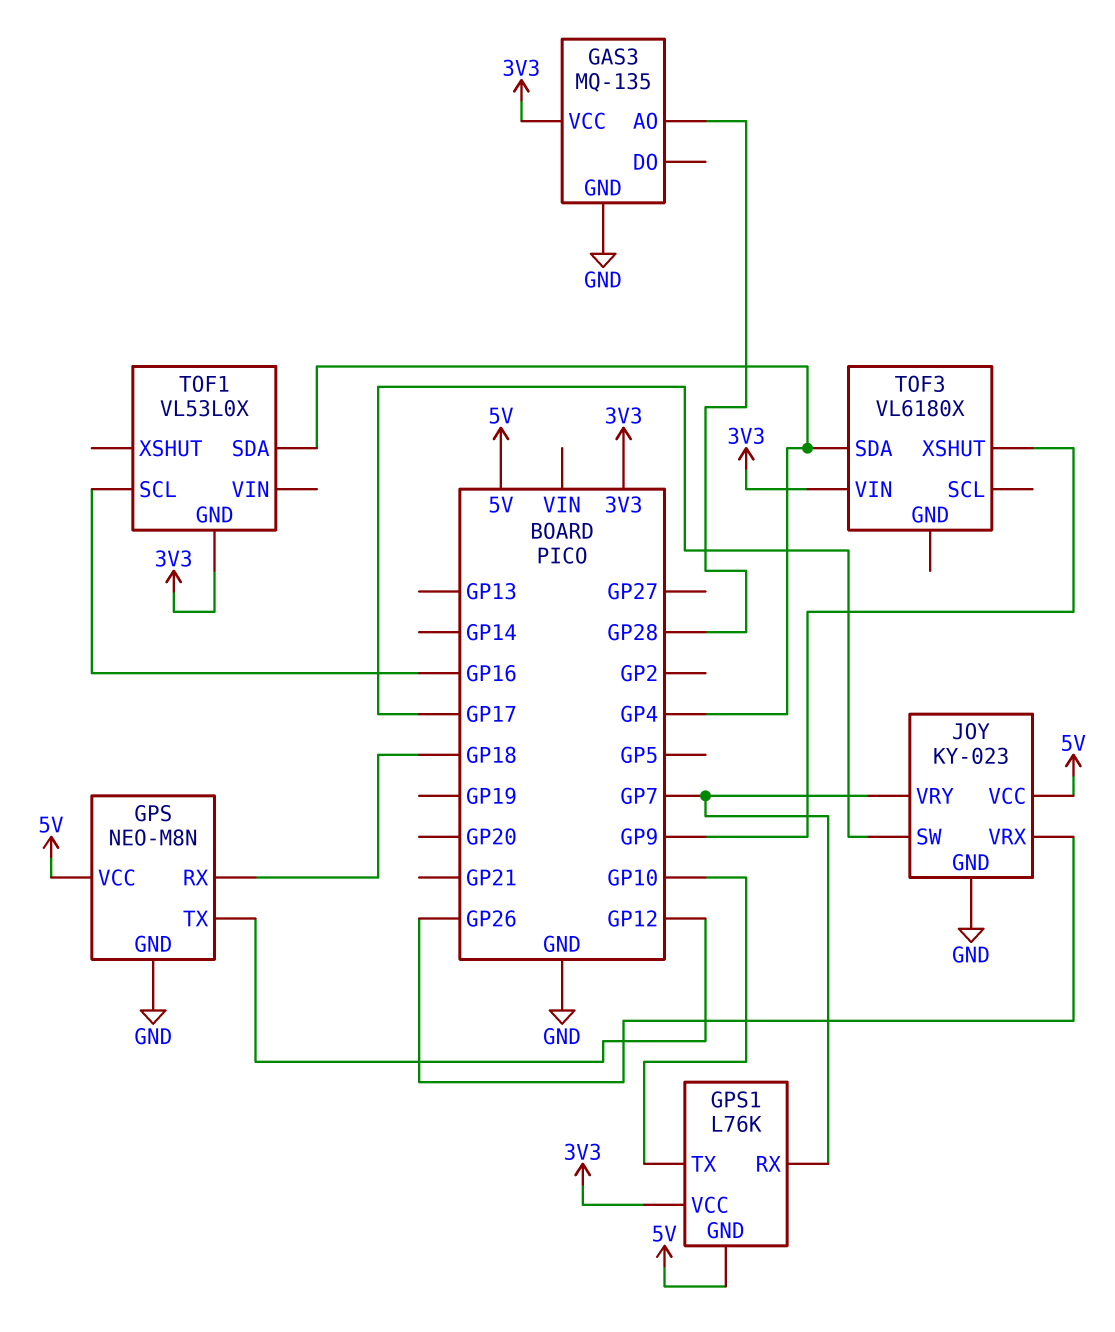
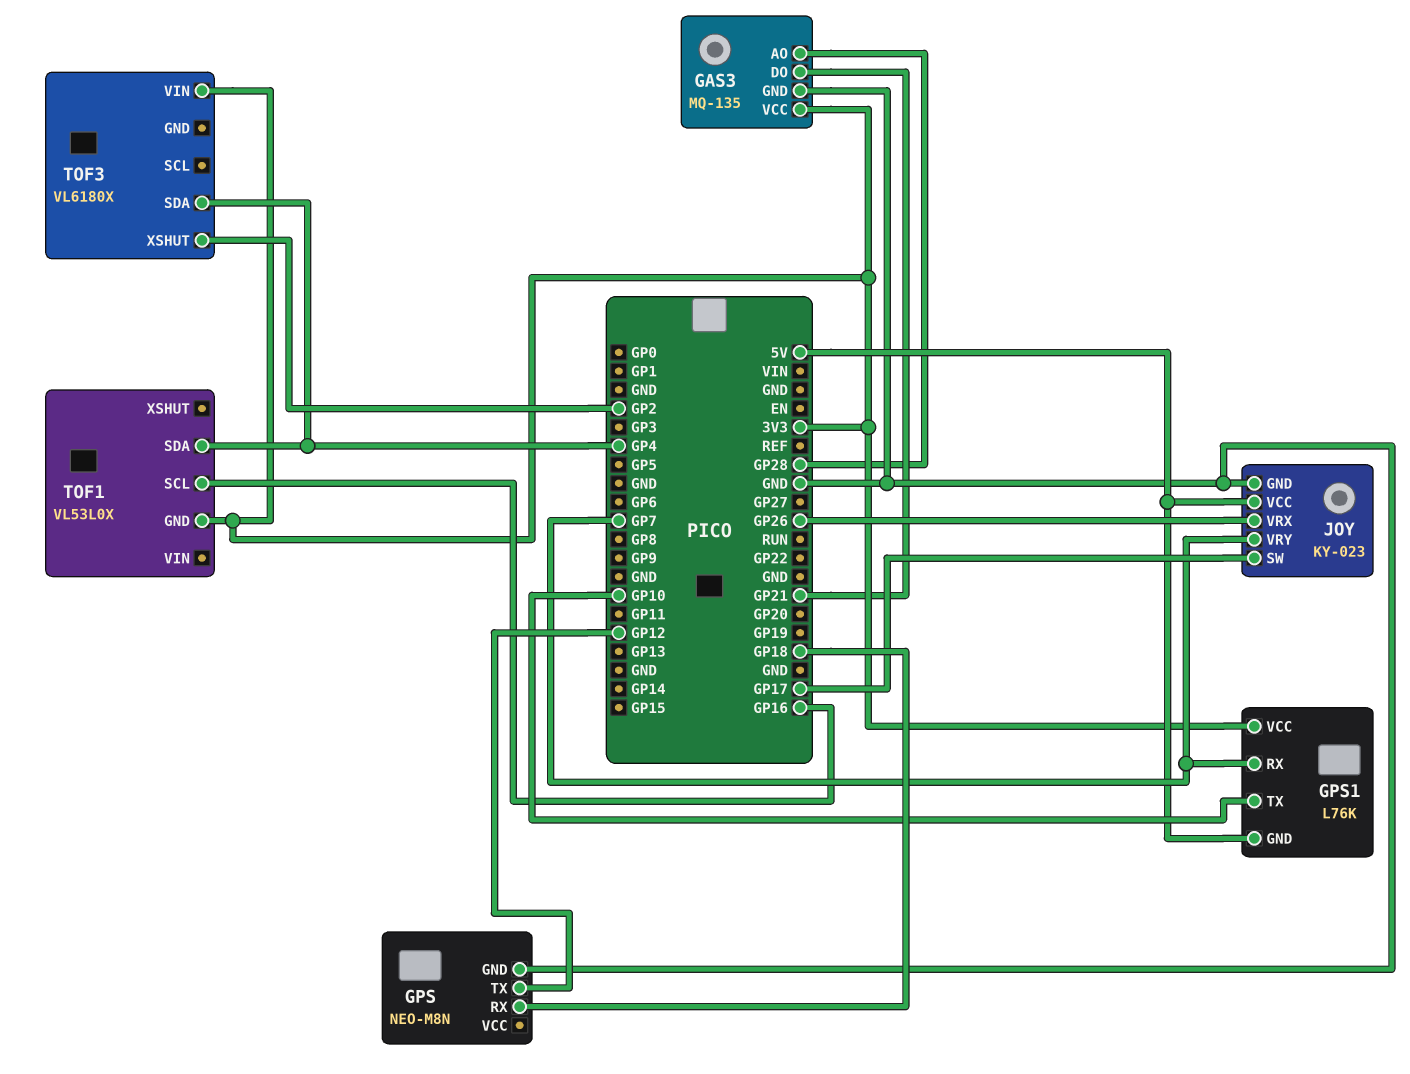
GAS3 pin DO: none -> GP21
GPS pin VCC: 5V -> none
TOF3 pin XSHUT: GP9 -> GP2

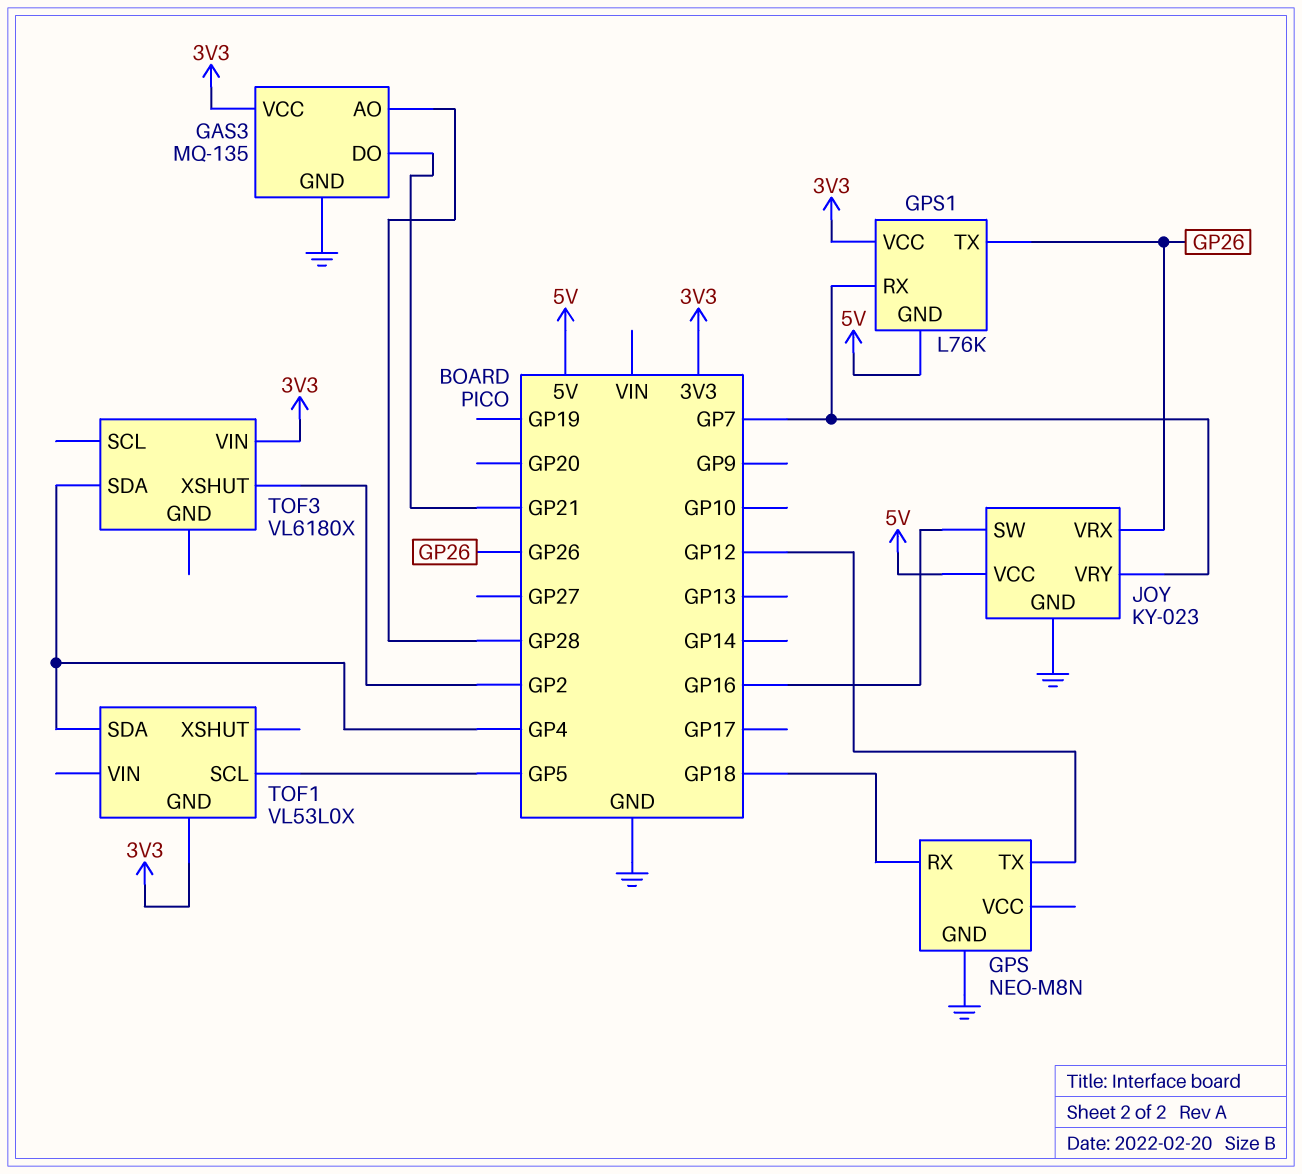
GPS1 pin TX: GP10 -> GP26
JOY pin SW: GP17 -> GP16
TOF1 pin SCL: GP16 -> GP5

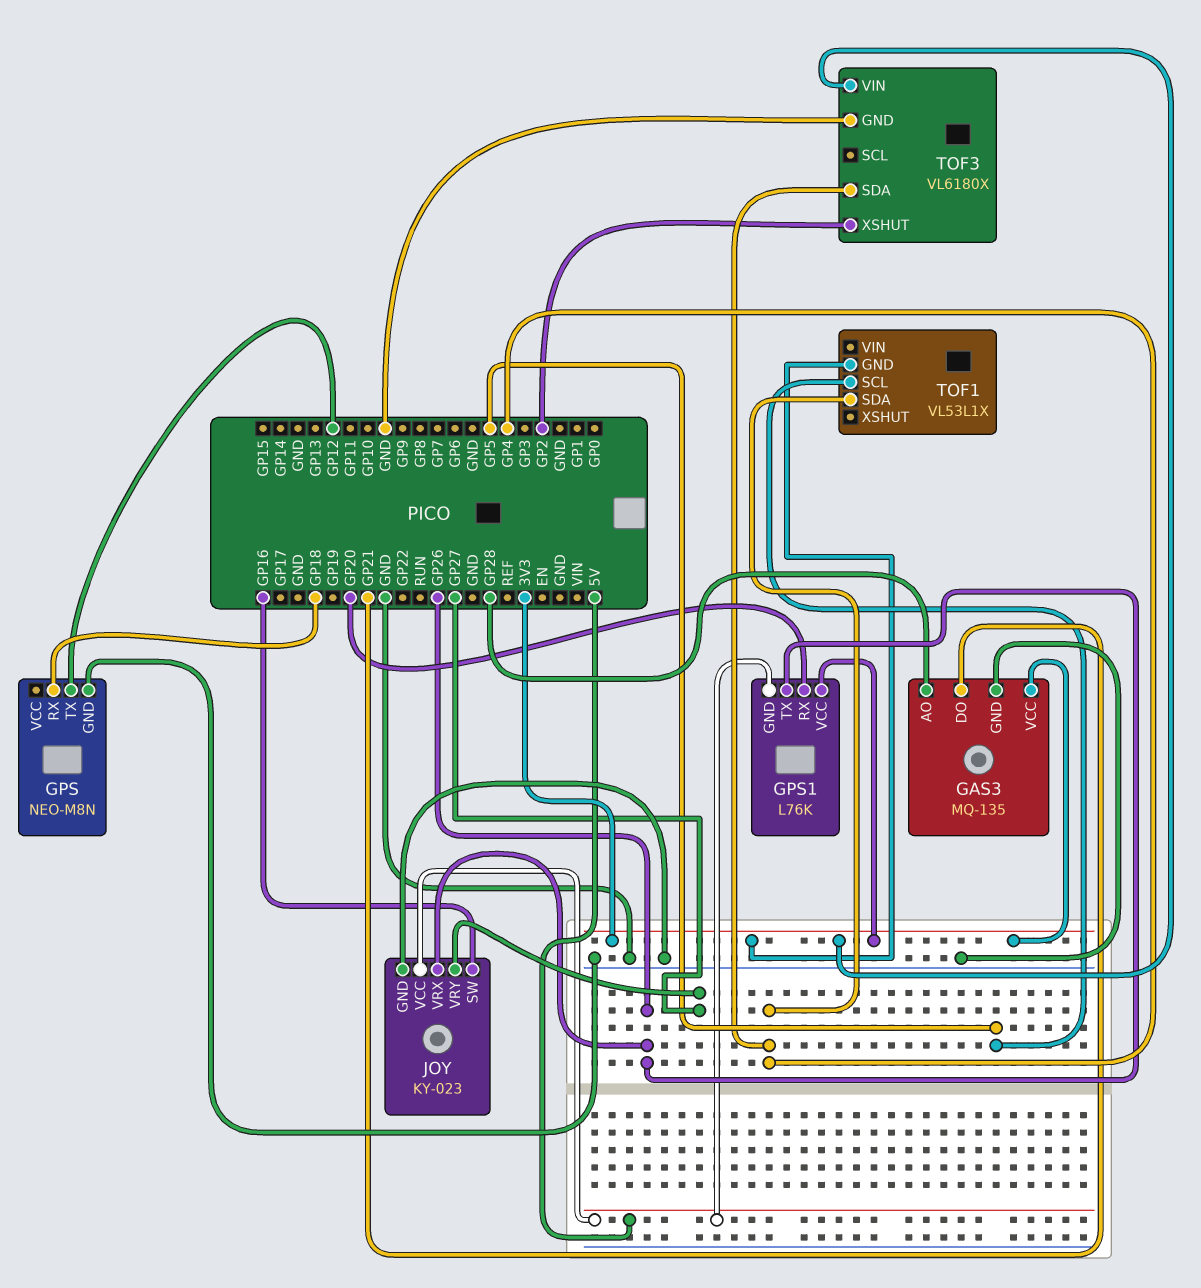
GPS1 pin RX: GP7 -> GP20
JOY pin VRY: GP7 -> GP27
TOF1: VL53L0X -> VL53L1X
TOF3 pin GND: none -> GND

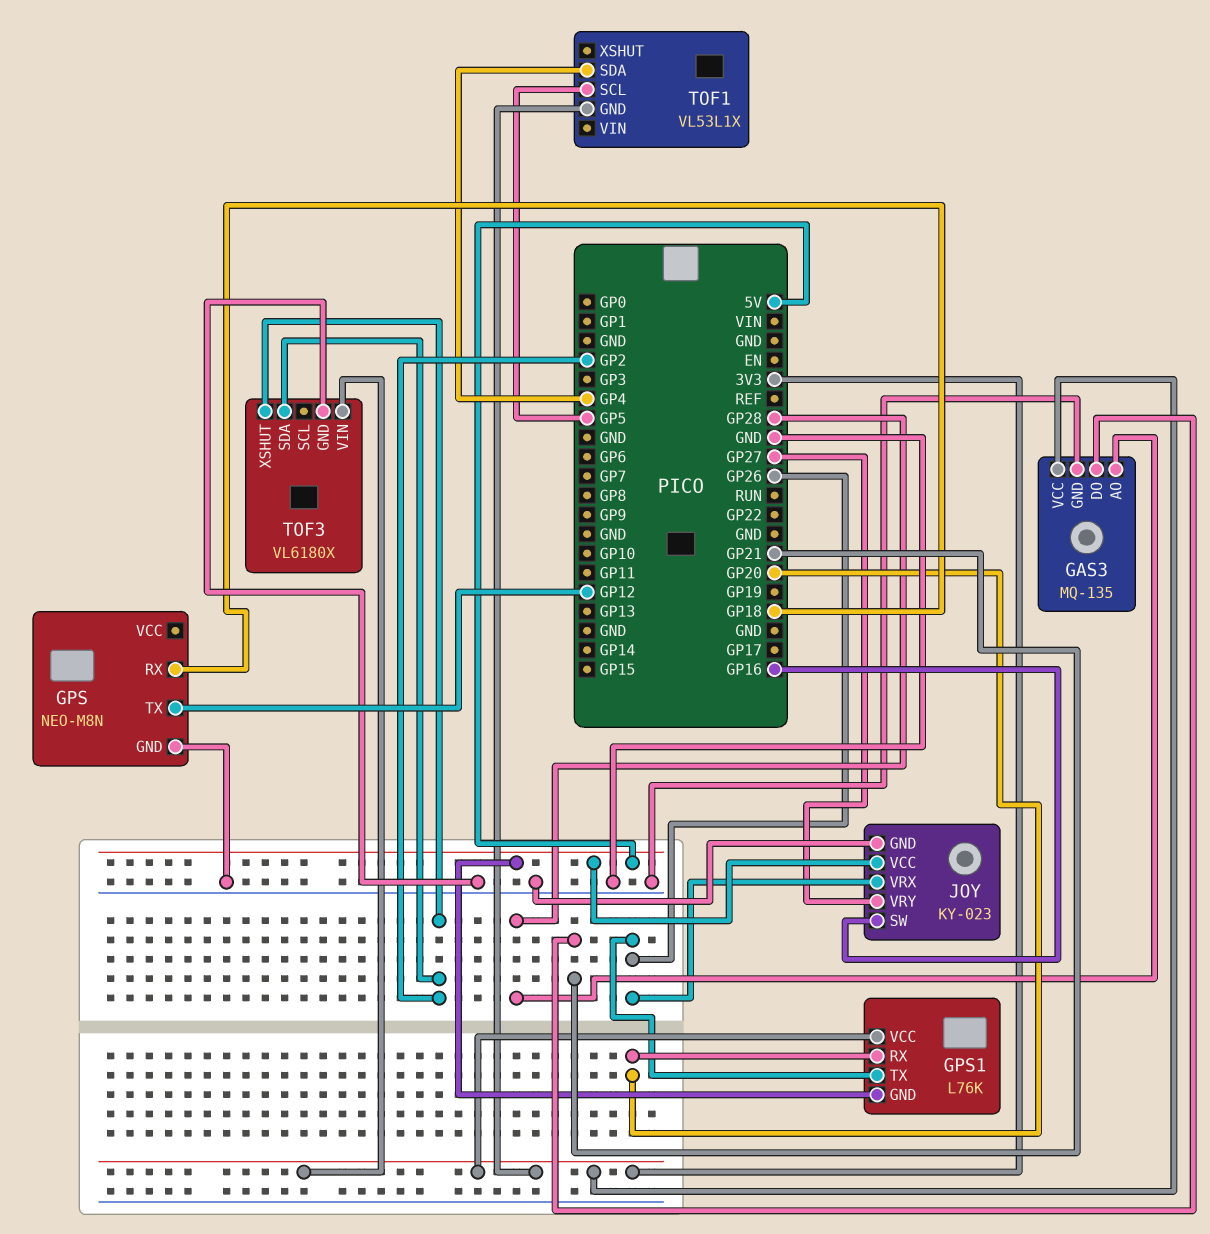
TOF3 pin SDA: GP4 -> GP2

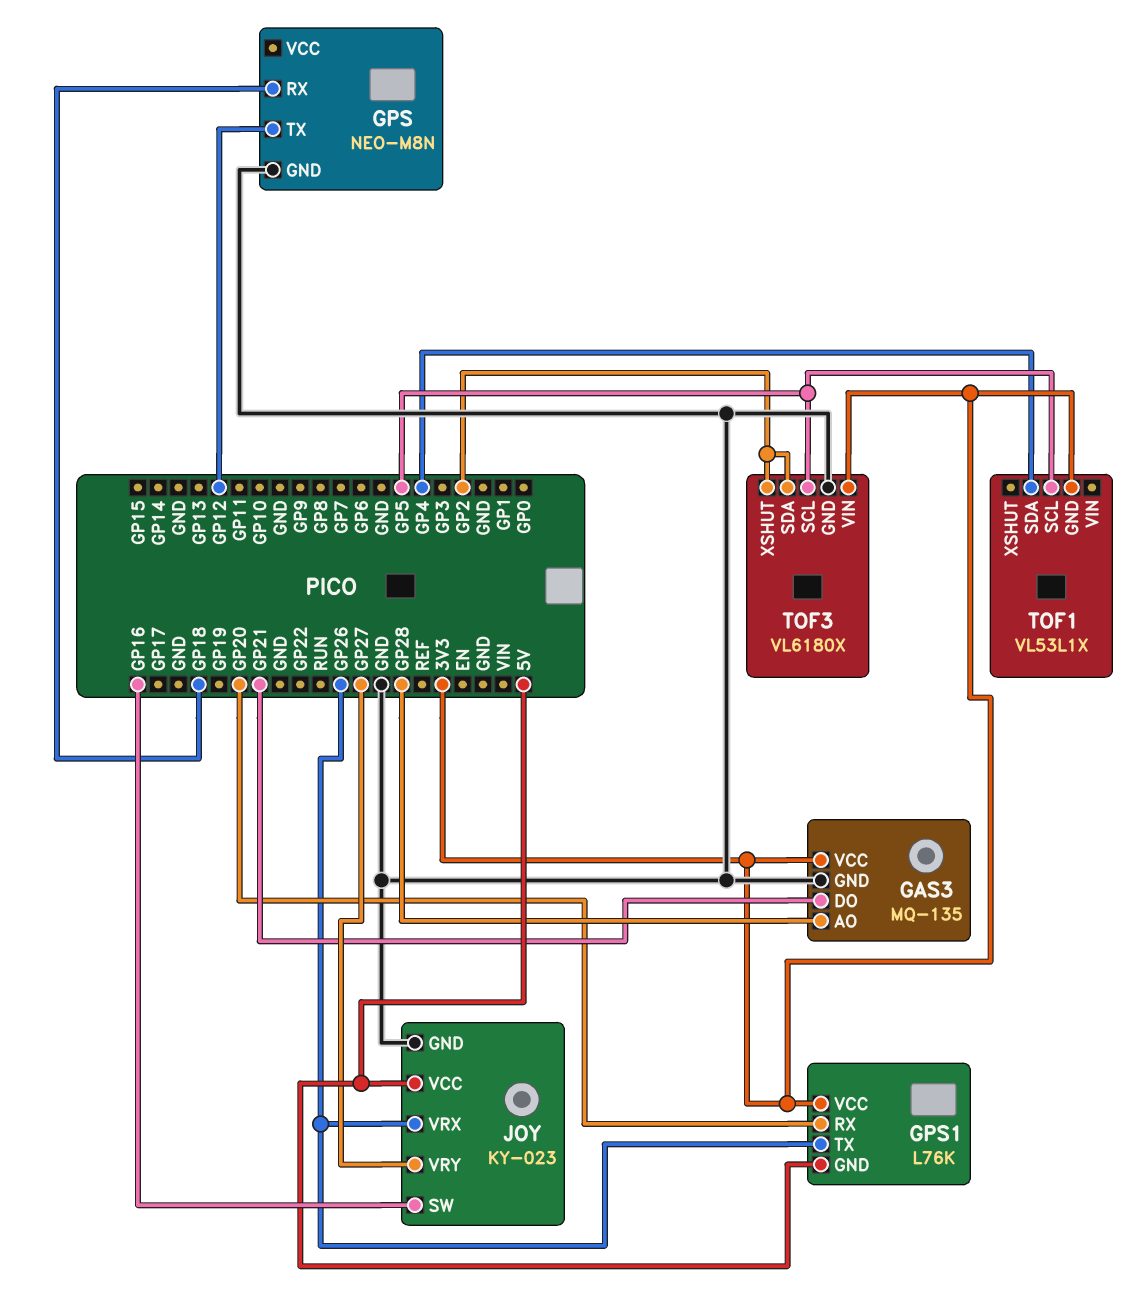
TOF3 pin SCL: none -> GP5

